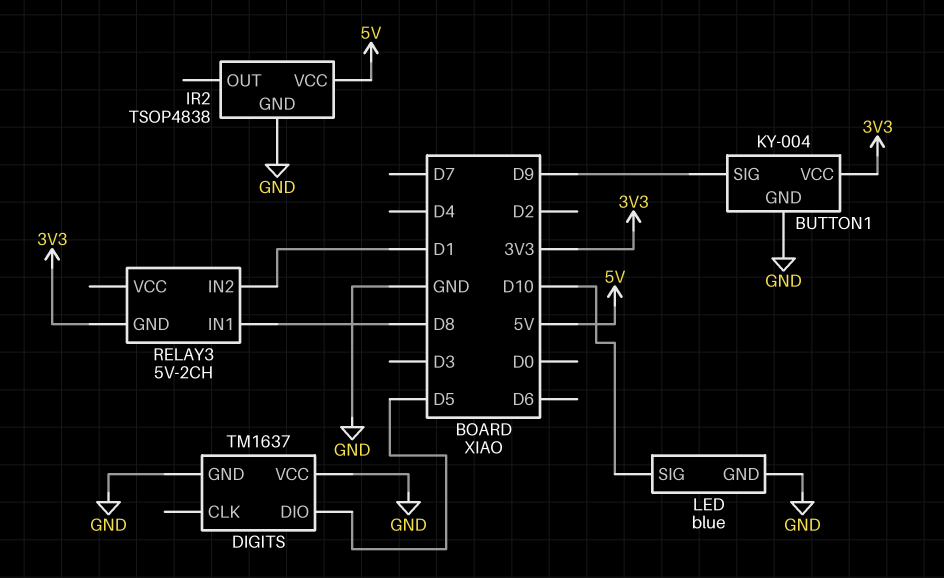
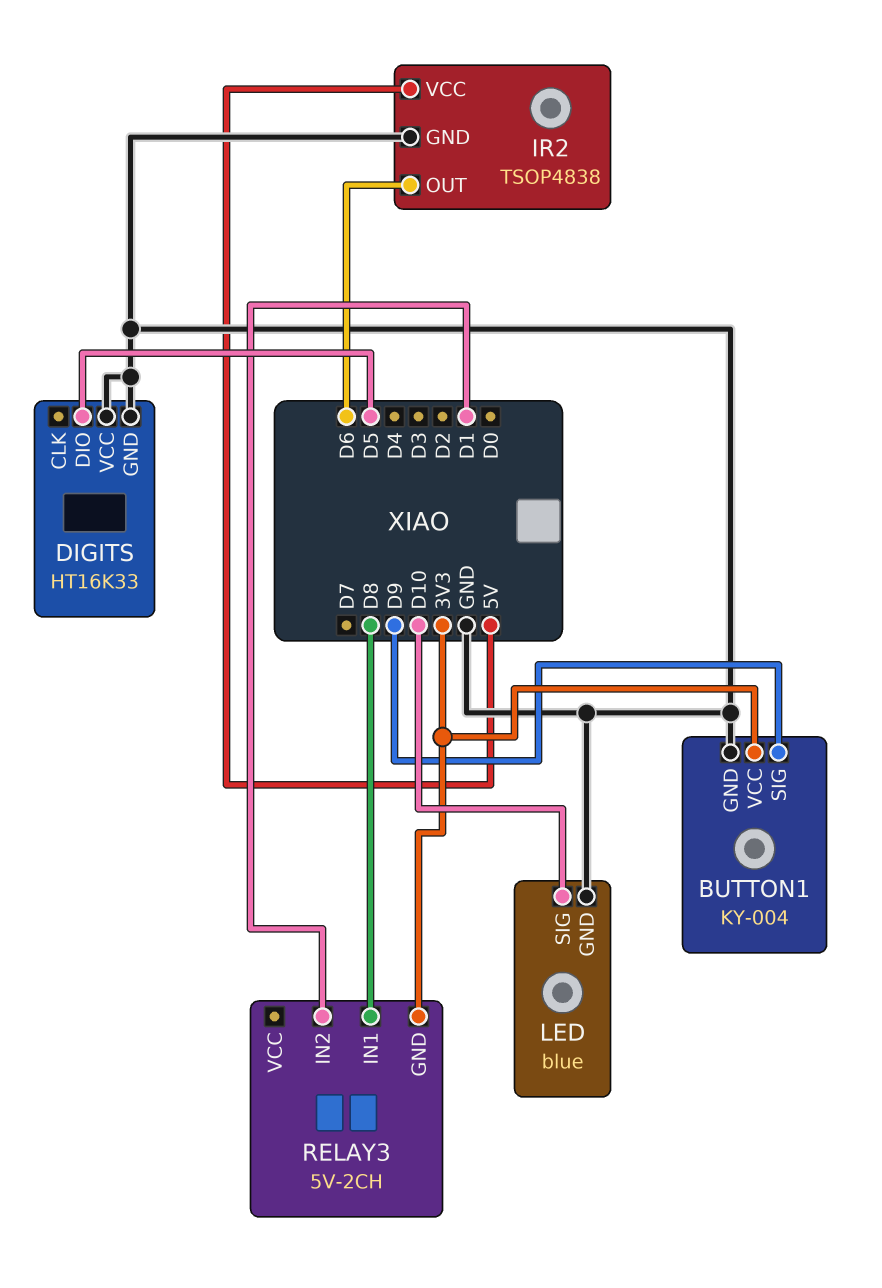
DIGITS: TM1637 -> HT16K33
IR2 pin OUT: none -> D6

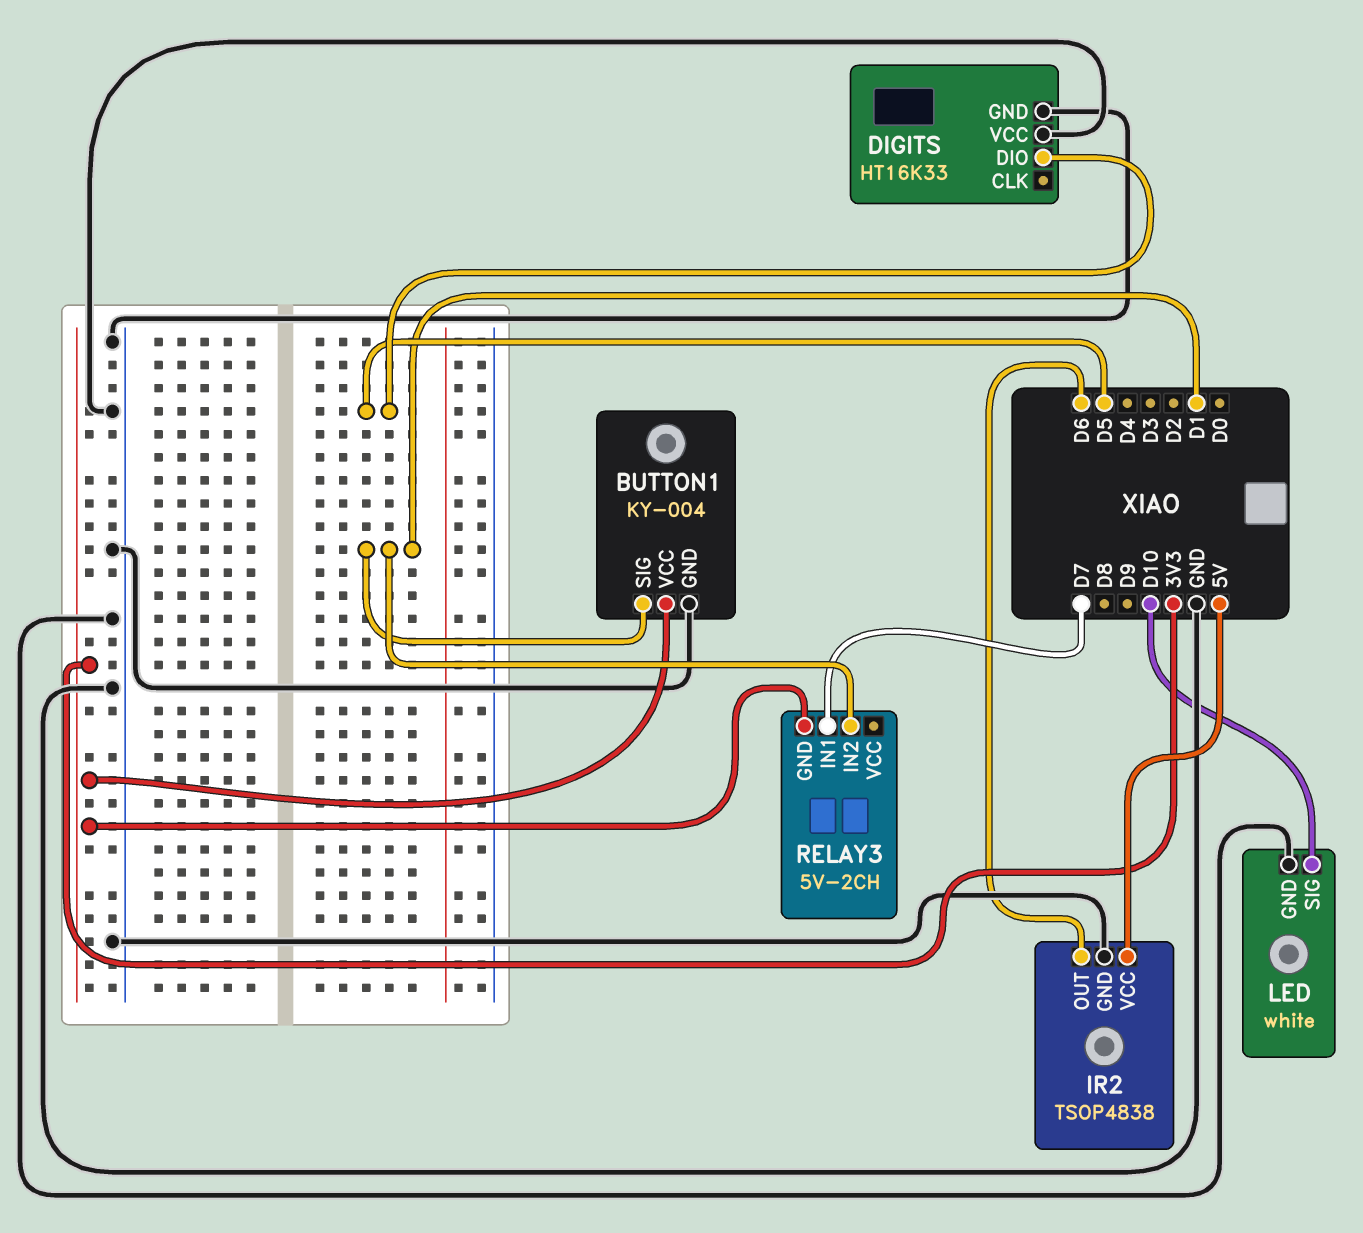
BUTTON1 pin SIG: D9 -> D1
LED: blue -> white
RELAY3 pin IN1: D8 -> D7

